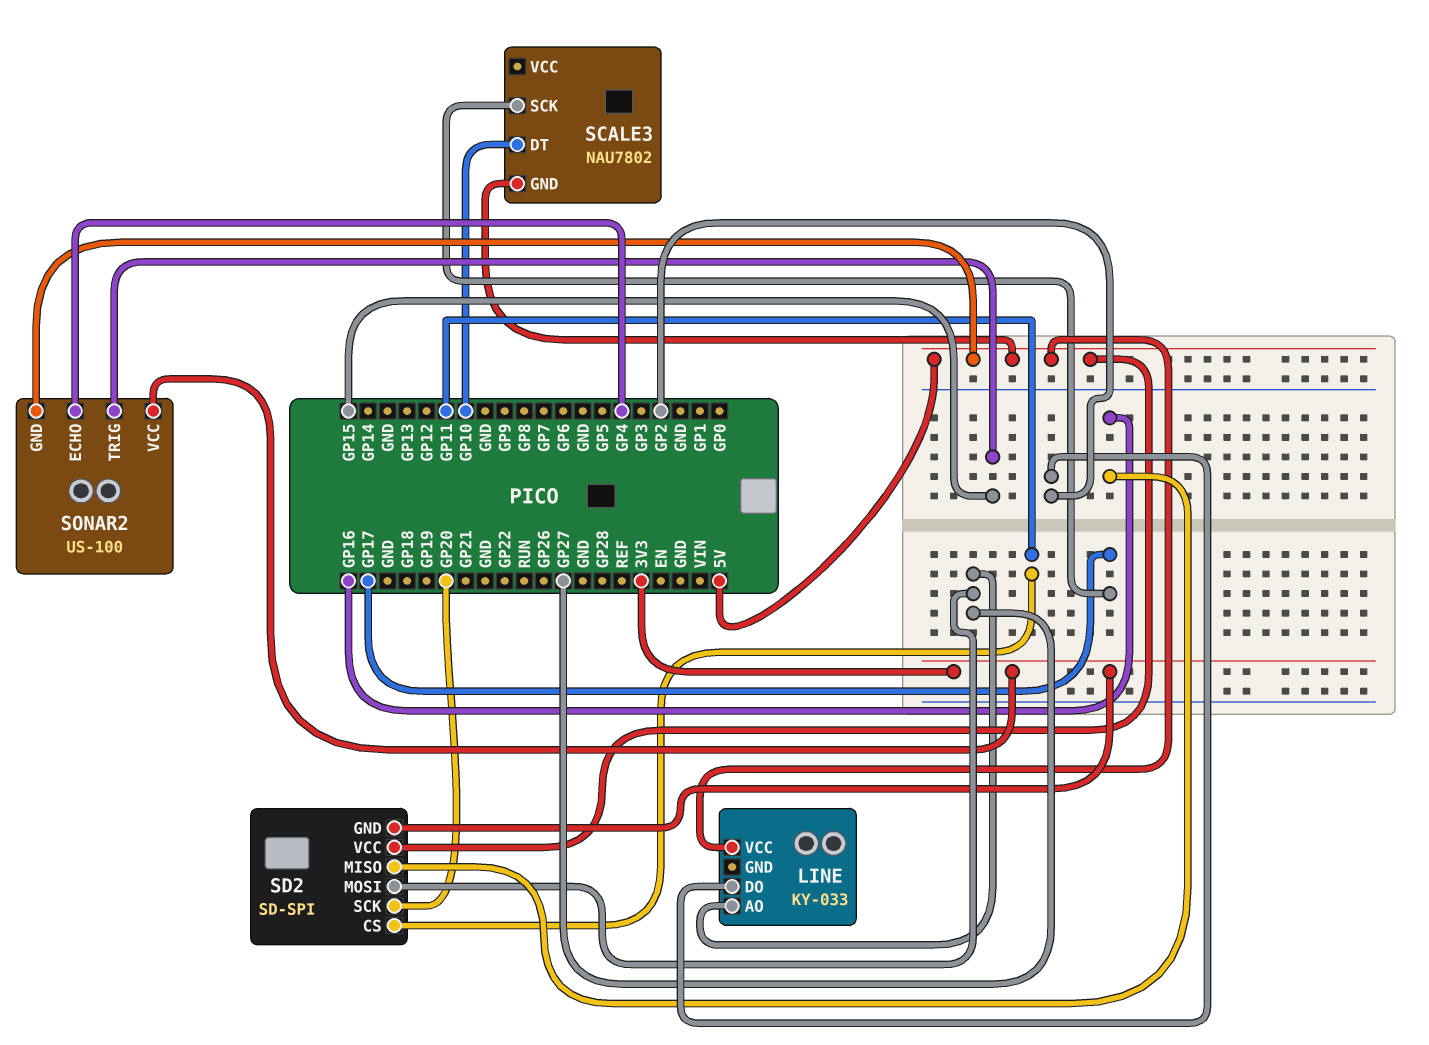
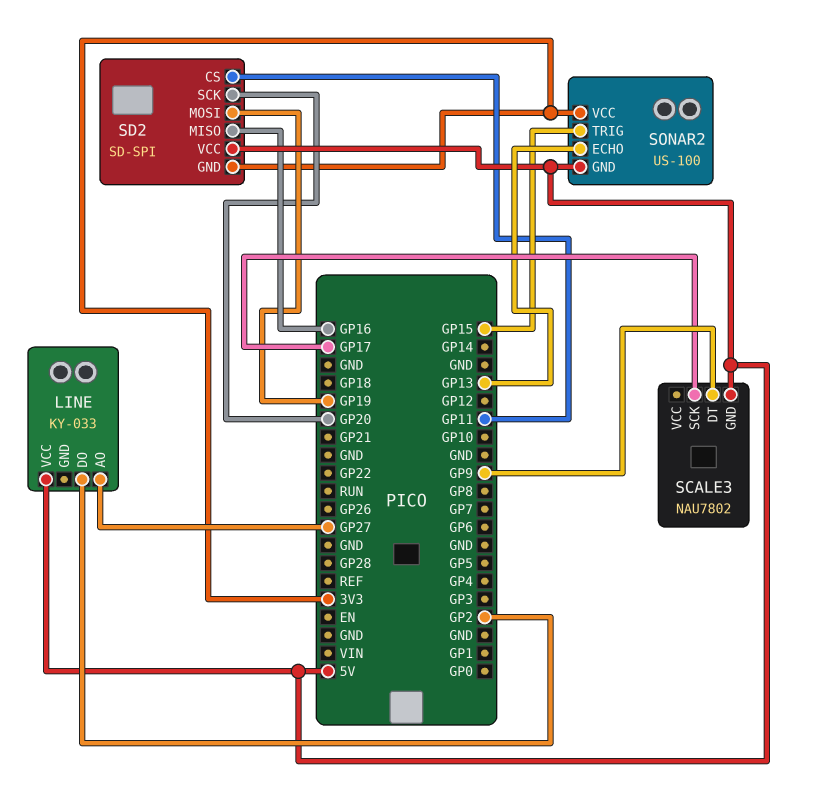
SCALE3 pin DT: GP10 -> GP9
SD2 pin MOSI: GP27 -> GP19
SONAR2 pin ECHO: GP4 -> GP13

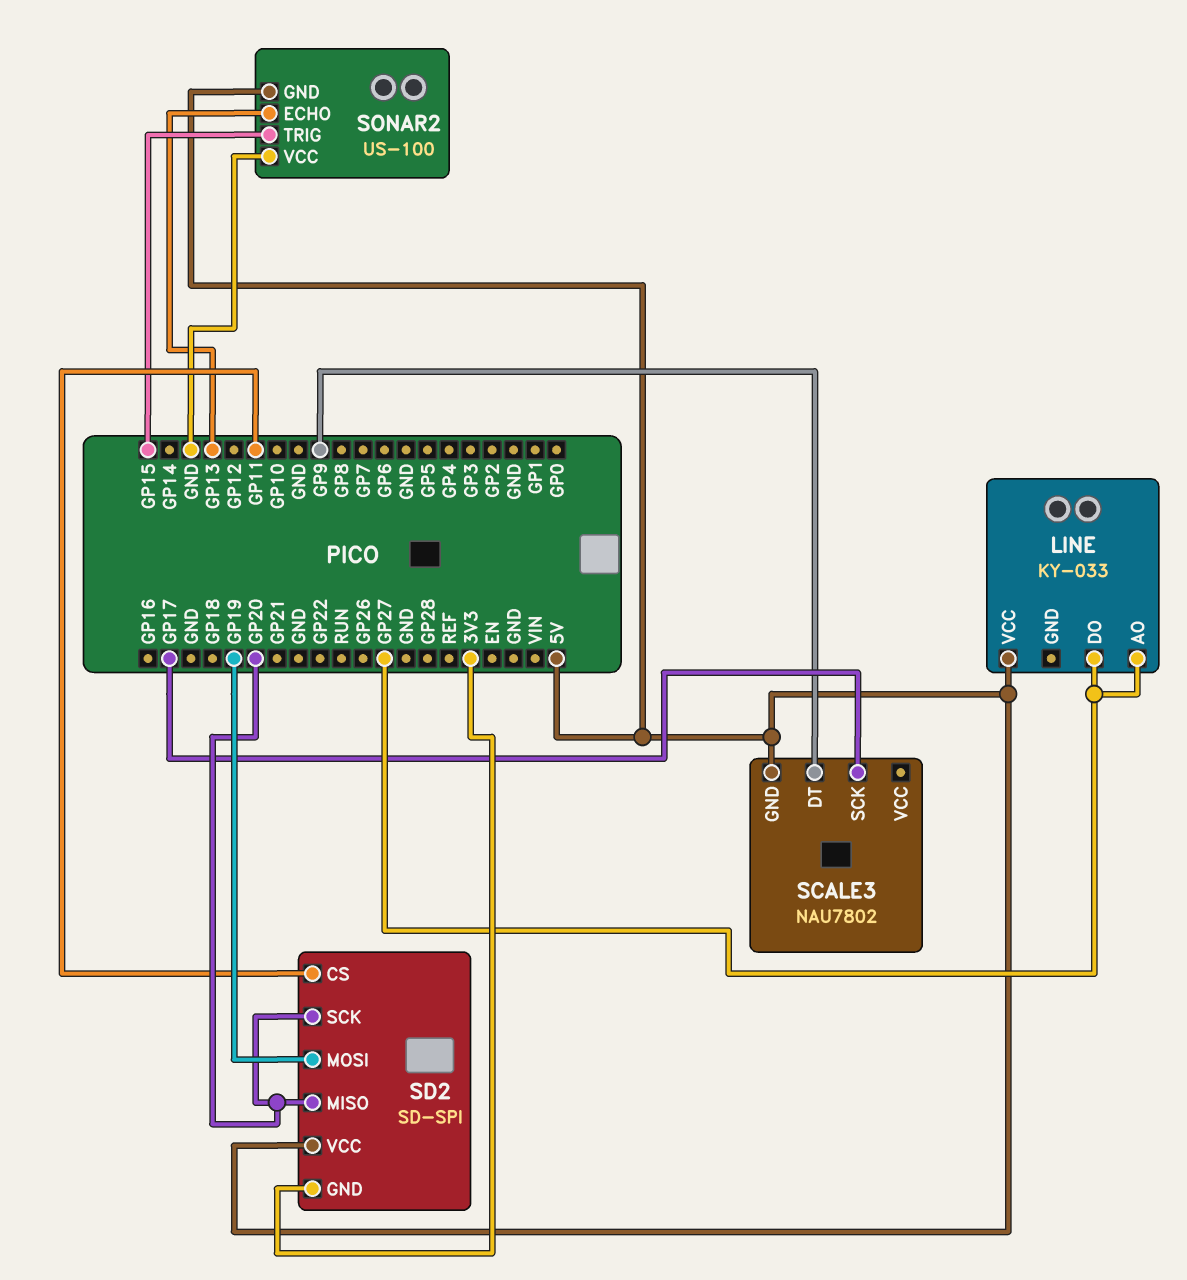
LINE pin DO: GP2 -> GP27
SD2 pin MISO: GP16 -> GP20
SONAR2 pin VCC: 3V3 -> GND

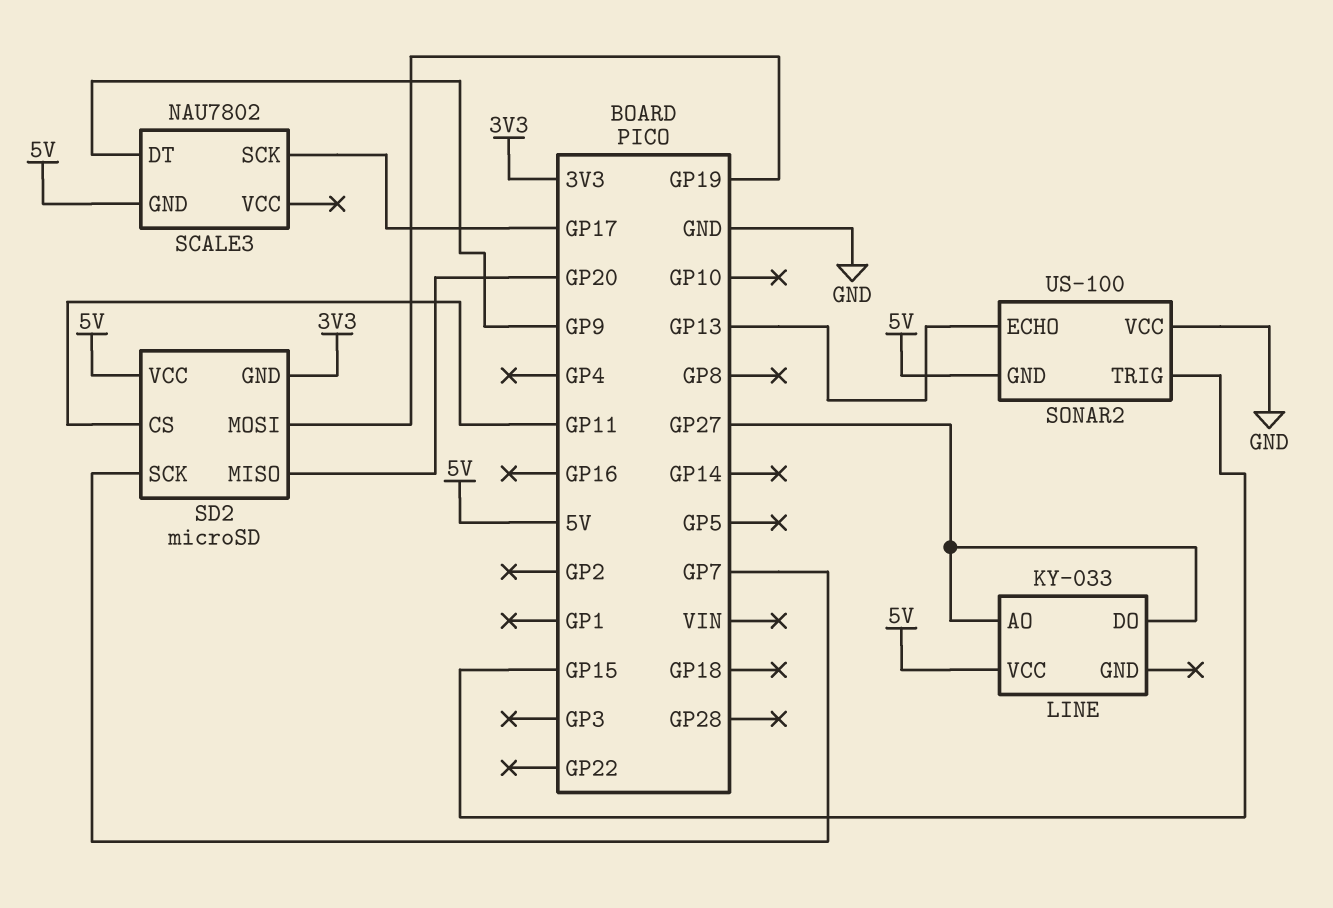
SD2: SD-SPI -> microSD
SD2 pin SCK: GP20 -> GP7

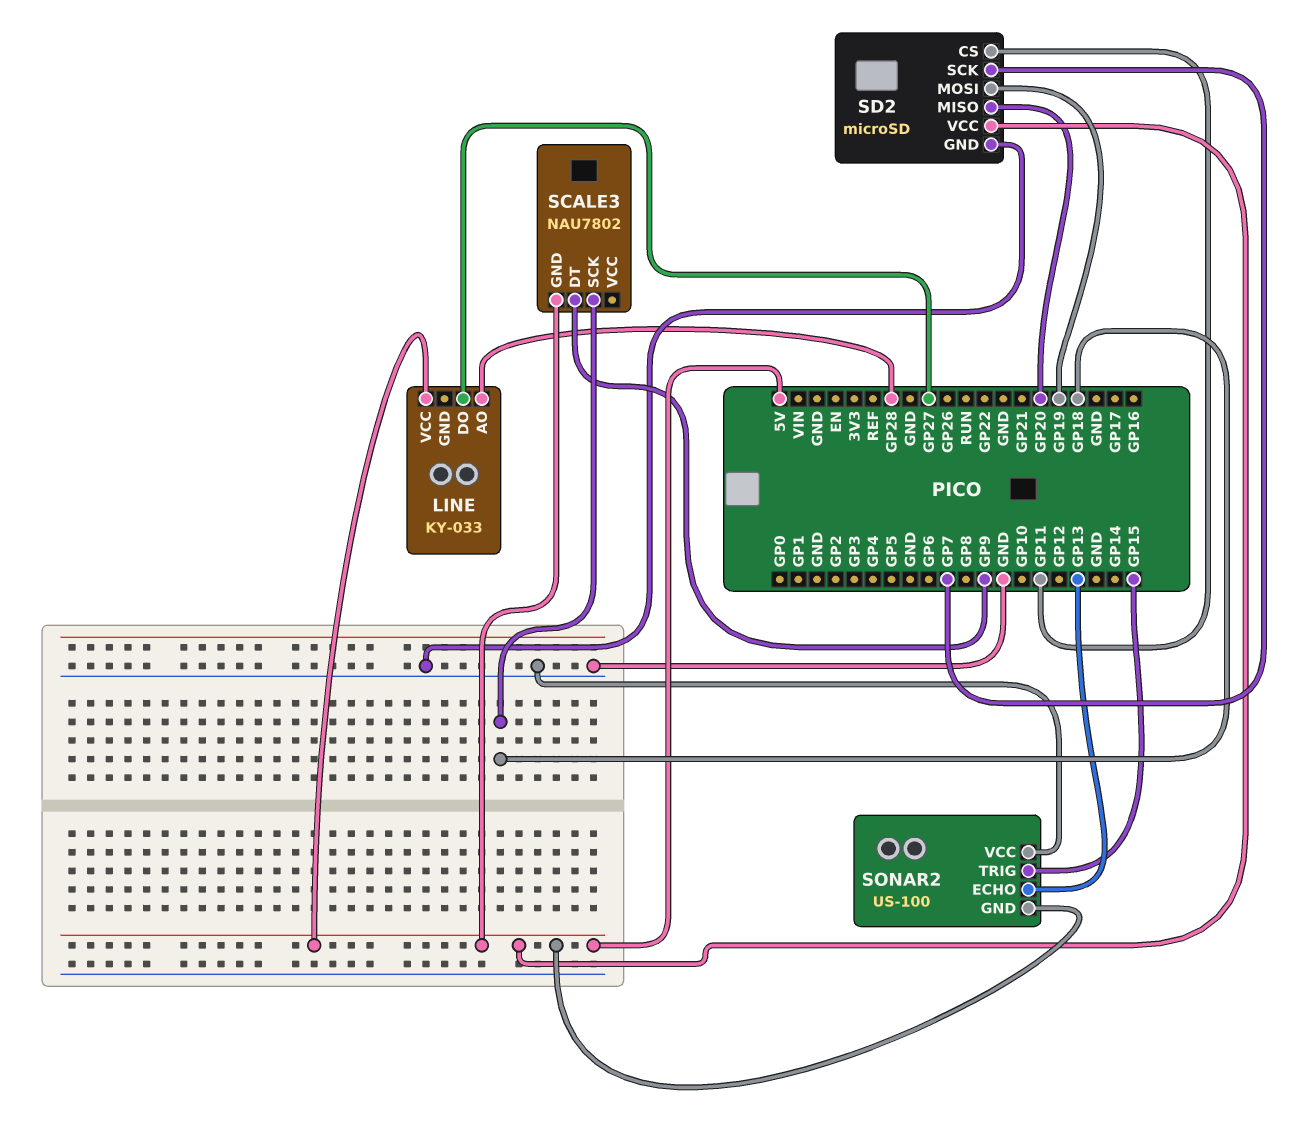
LINE pin AO: GP27 -> GP28
SCALE3 pin SCK: GP17 -> GP18
SD2 pin GND: 3V3 -> GND

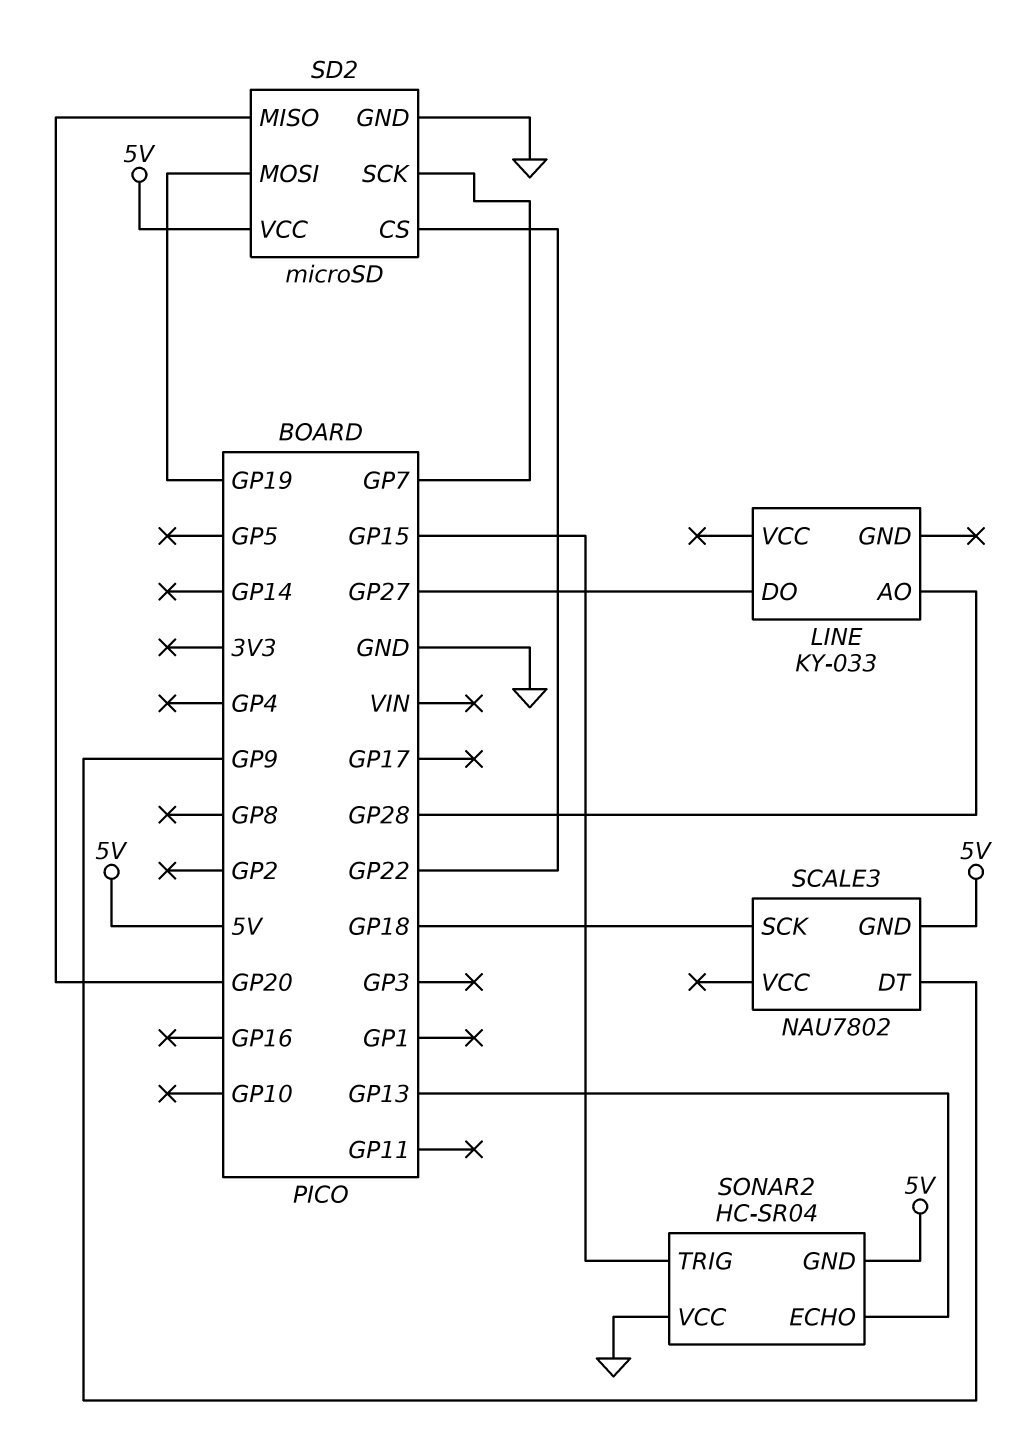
LINE pin VCC: 5V -> none
SD2 pin CS: GP11 -> GP22
SONAR2: US-100 -> HC-SR04

